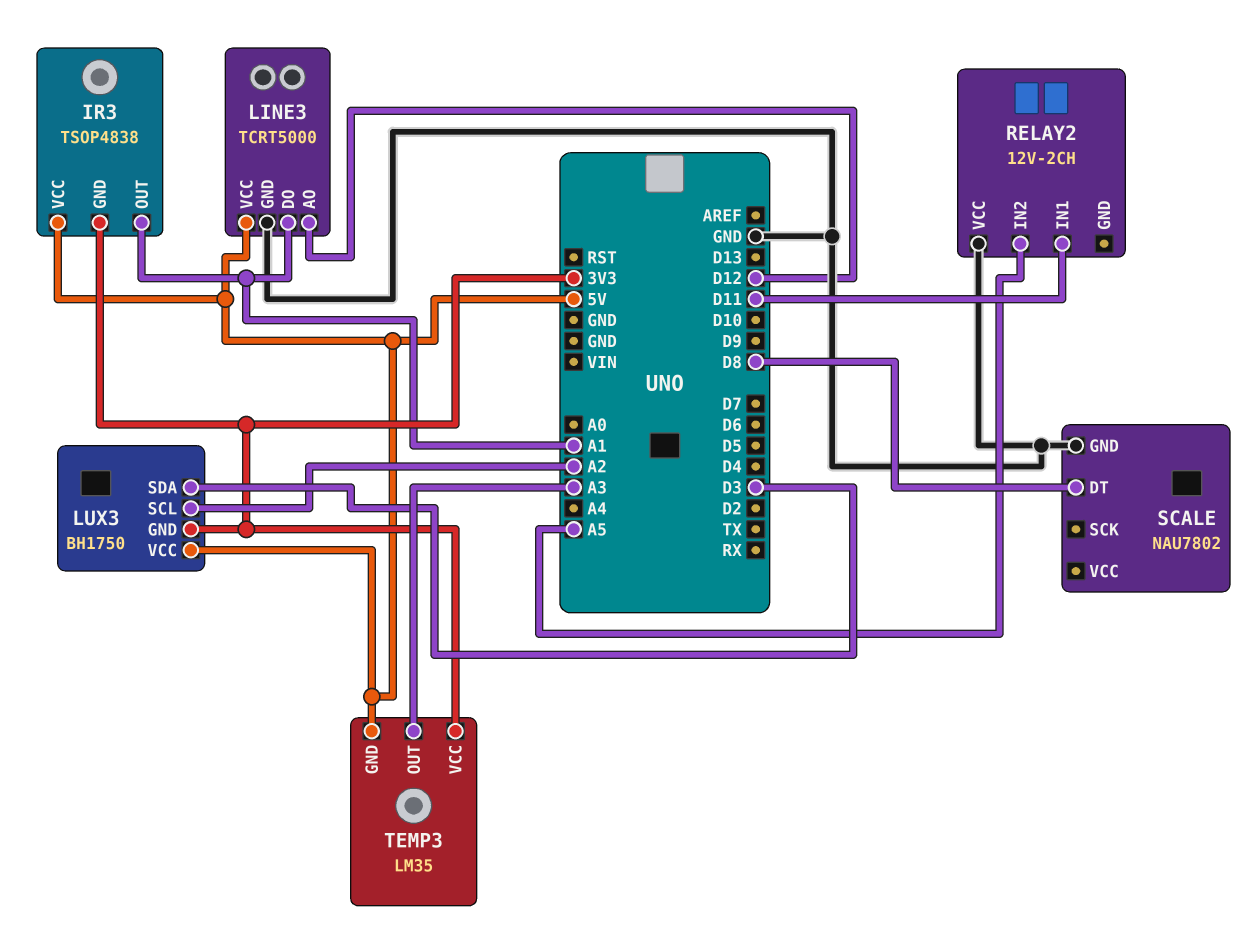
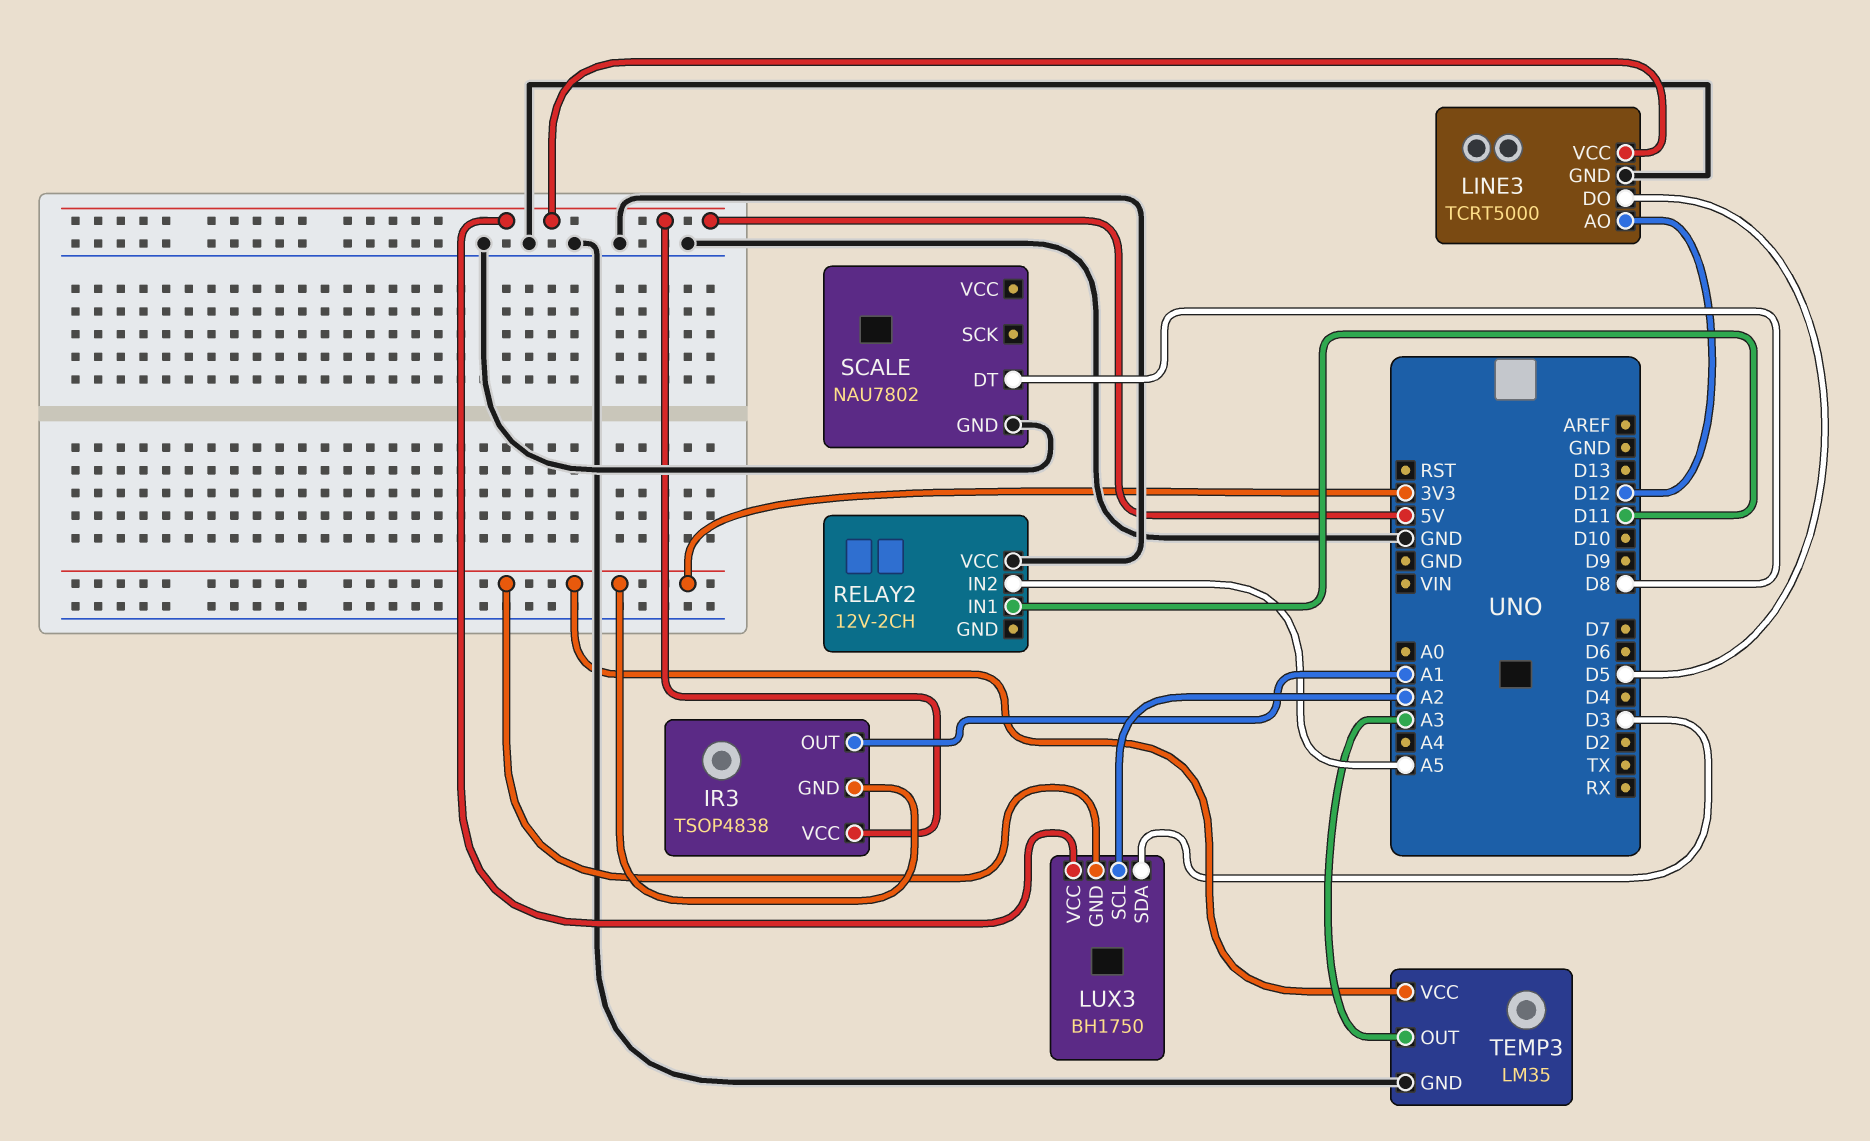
LINE3 pin DO: A1 -> D5
TEMP3 pin GND: 5V -> GND

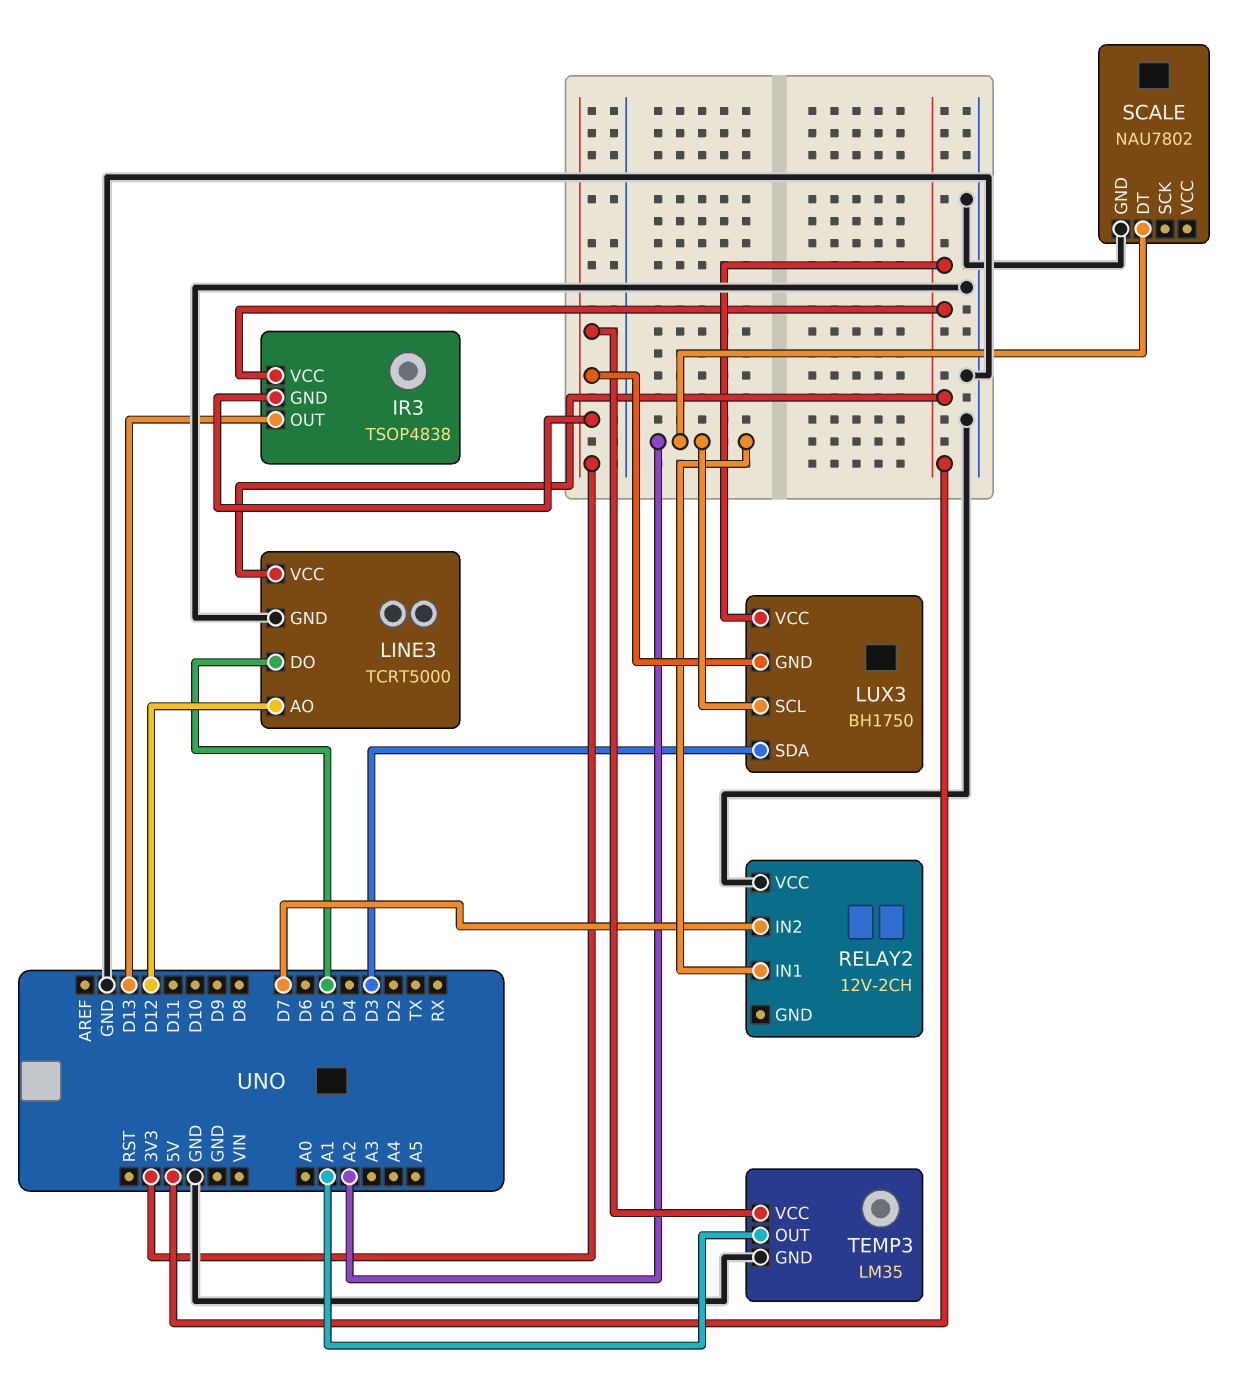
IR3 pin OUT: A1 -> D13
RELAY2 pin IN1: D11 -> A2
RELAY2 pin IN2: A5 -> D7
SCALE pin DT: D8 -> A2
TEMP3 pin OUT: A3 -> A1

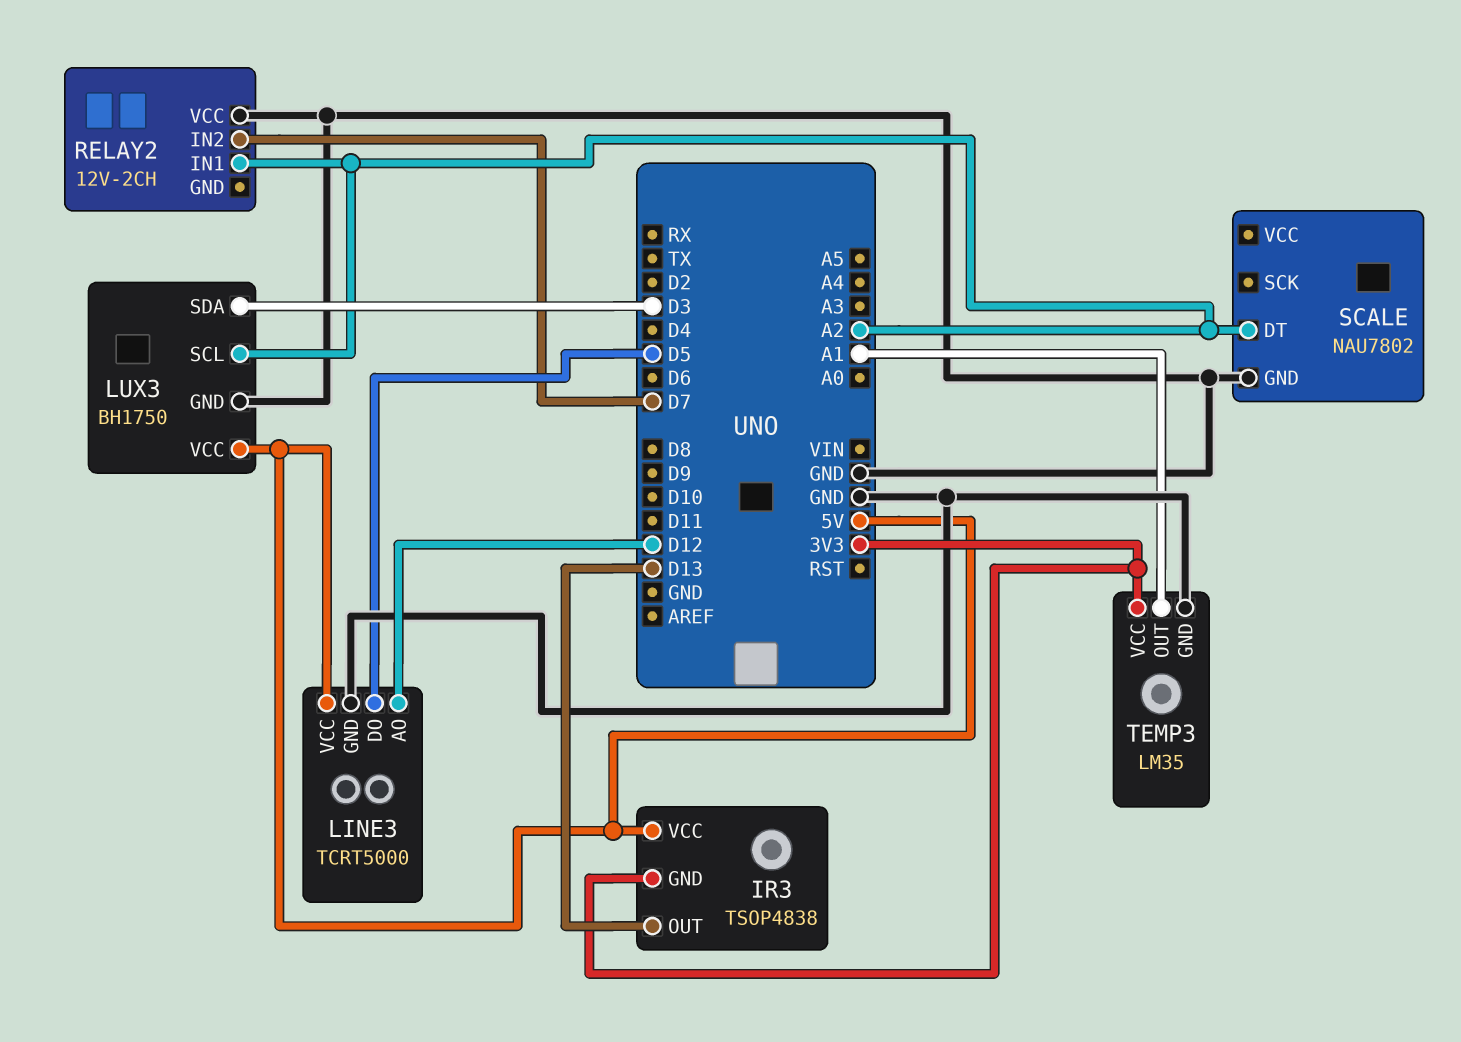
LUX3 pin GND: 3V3 -> GND

